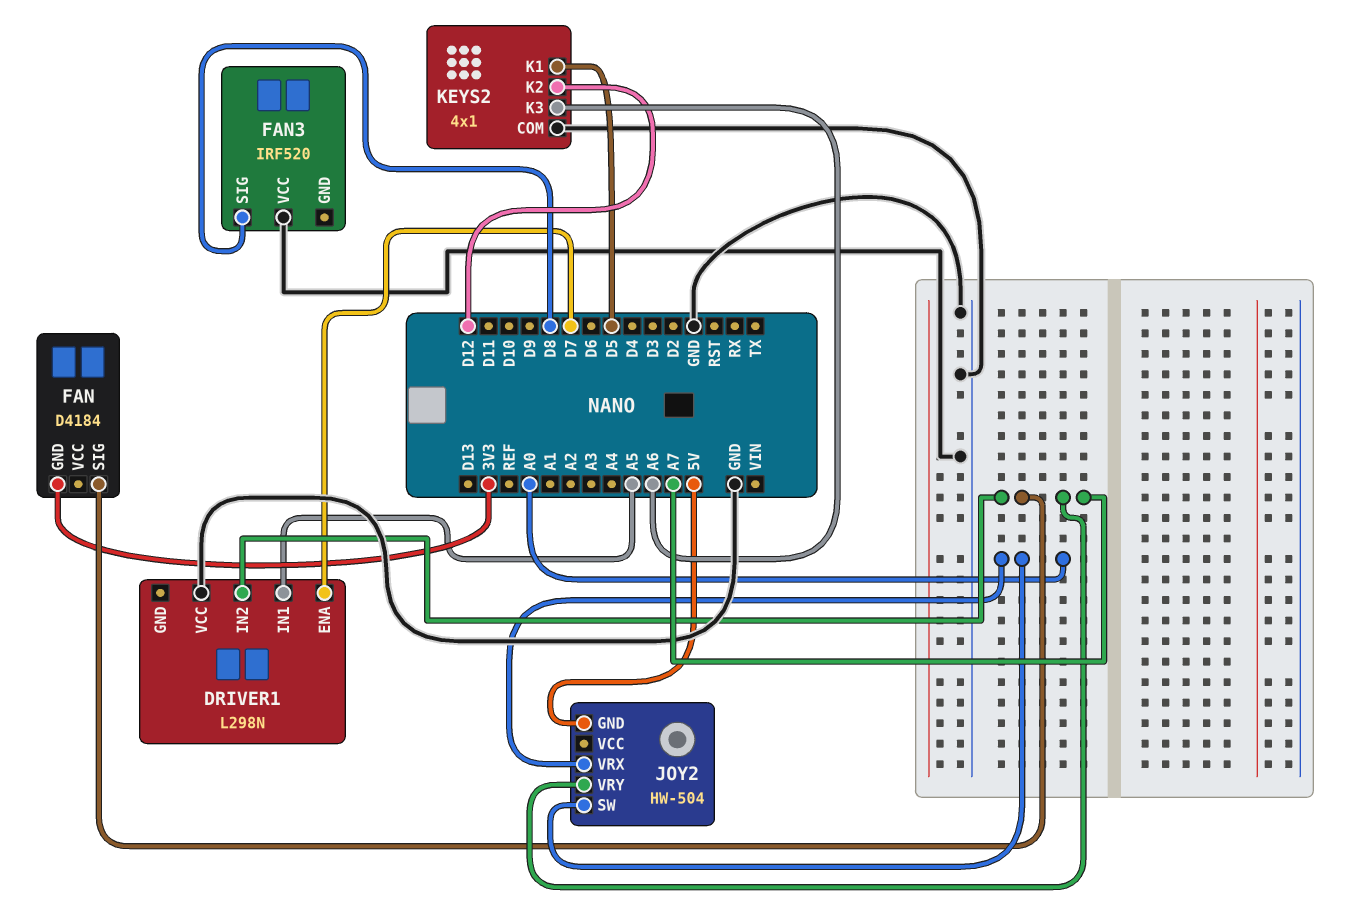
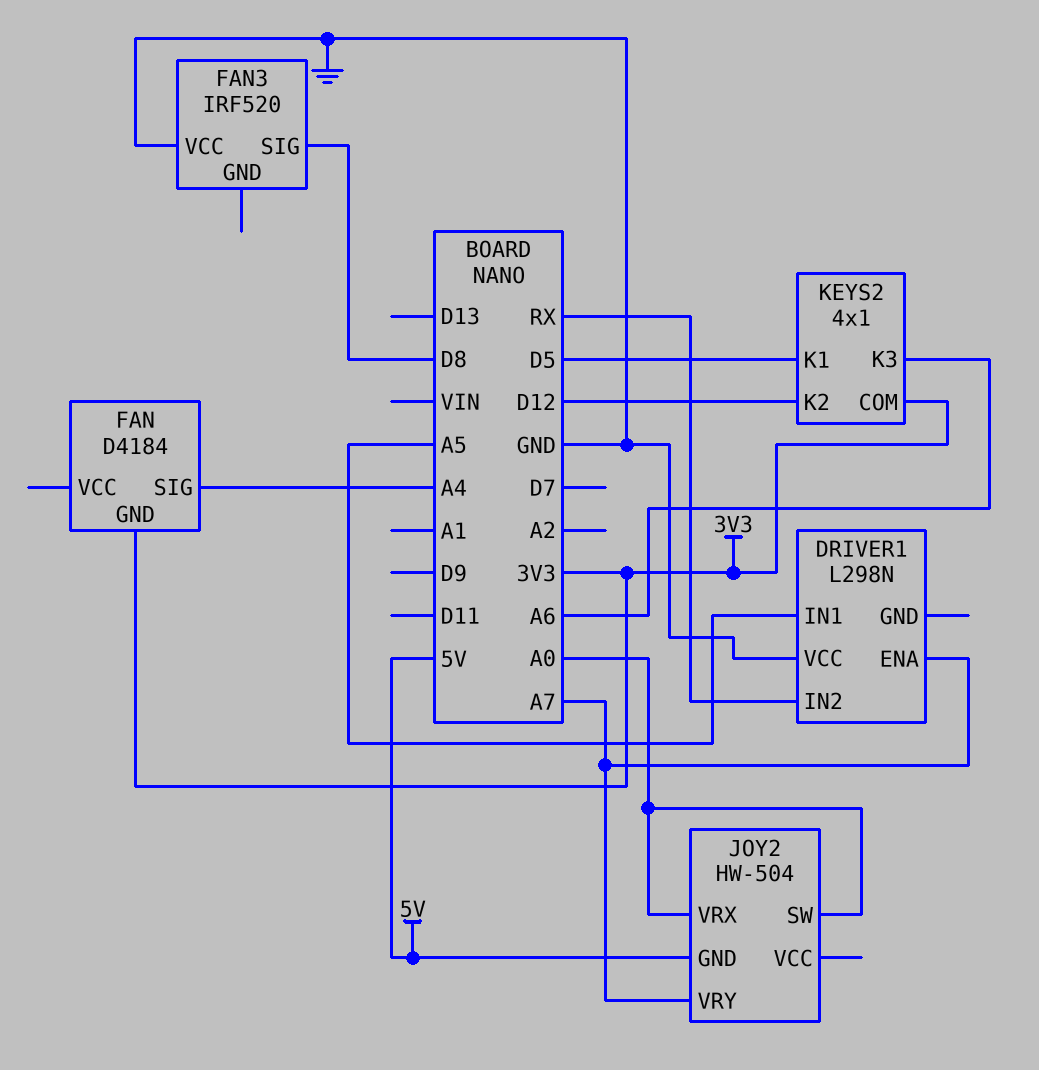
DRIVER1 pin ENA: D7 -> A7
DRIVER1 pin IN2: A7 -> RX
FAN pin SIG: A7 -> A4
KEYS2 pin COM: GND -> 3V3

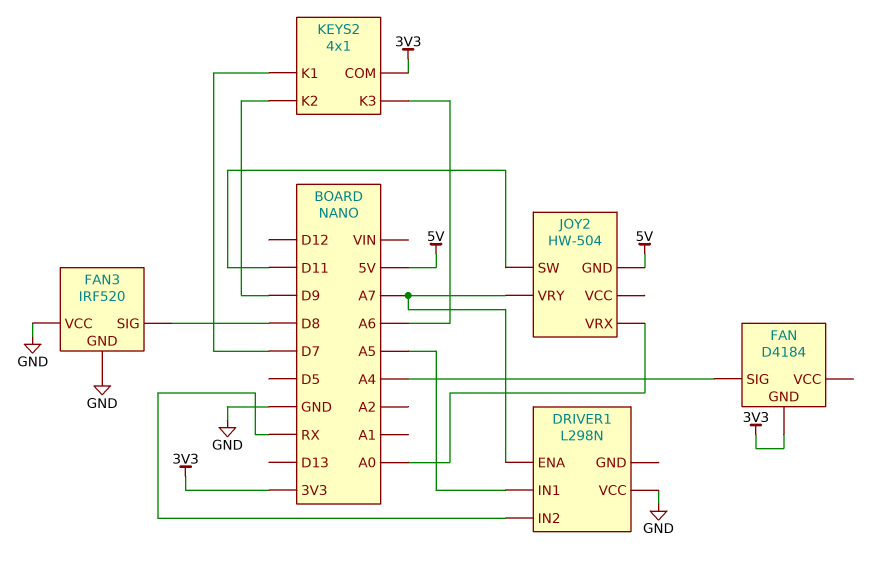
FAN3 pin GND: none -> GND
JOY2 pin SW: A0 -> D11
KEYS2 pin K1: D5 -> D7
KEYS2 pin K2: D12 -> D9

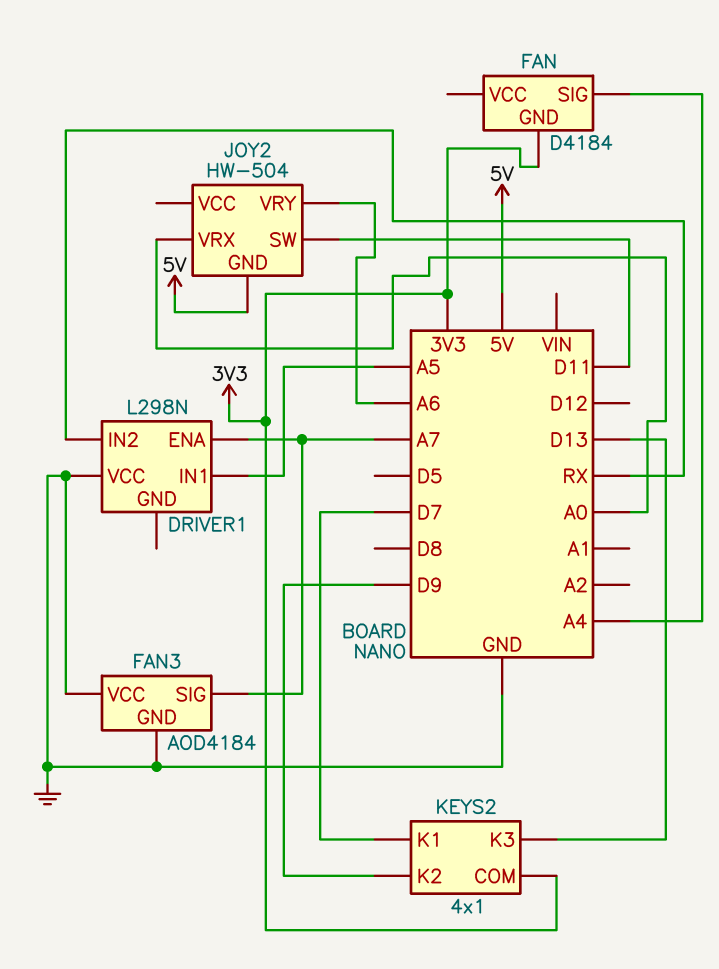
FAN3: IRF520 -> AOD4184
FAN3 pin SIG: D8 -> A7
JOY2 pin VRY: A7 -> A6
KEYS2 pin K3: A6 -> D13

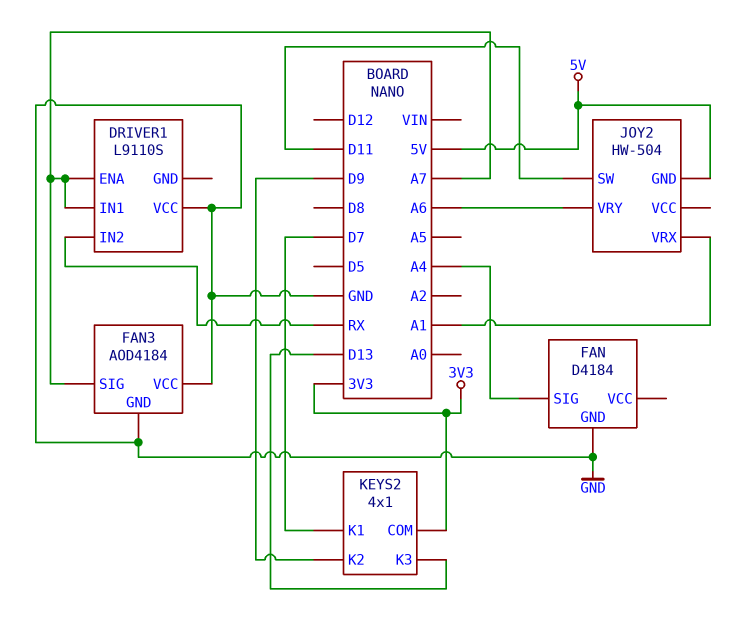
DRIVER1: L298N -> L9110S
DRIVER1 pin IN1: A5 -> A7
FAN pin GND: 3V3 -> GND
JOY2 pin VRX: A0 -> A1

